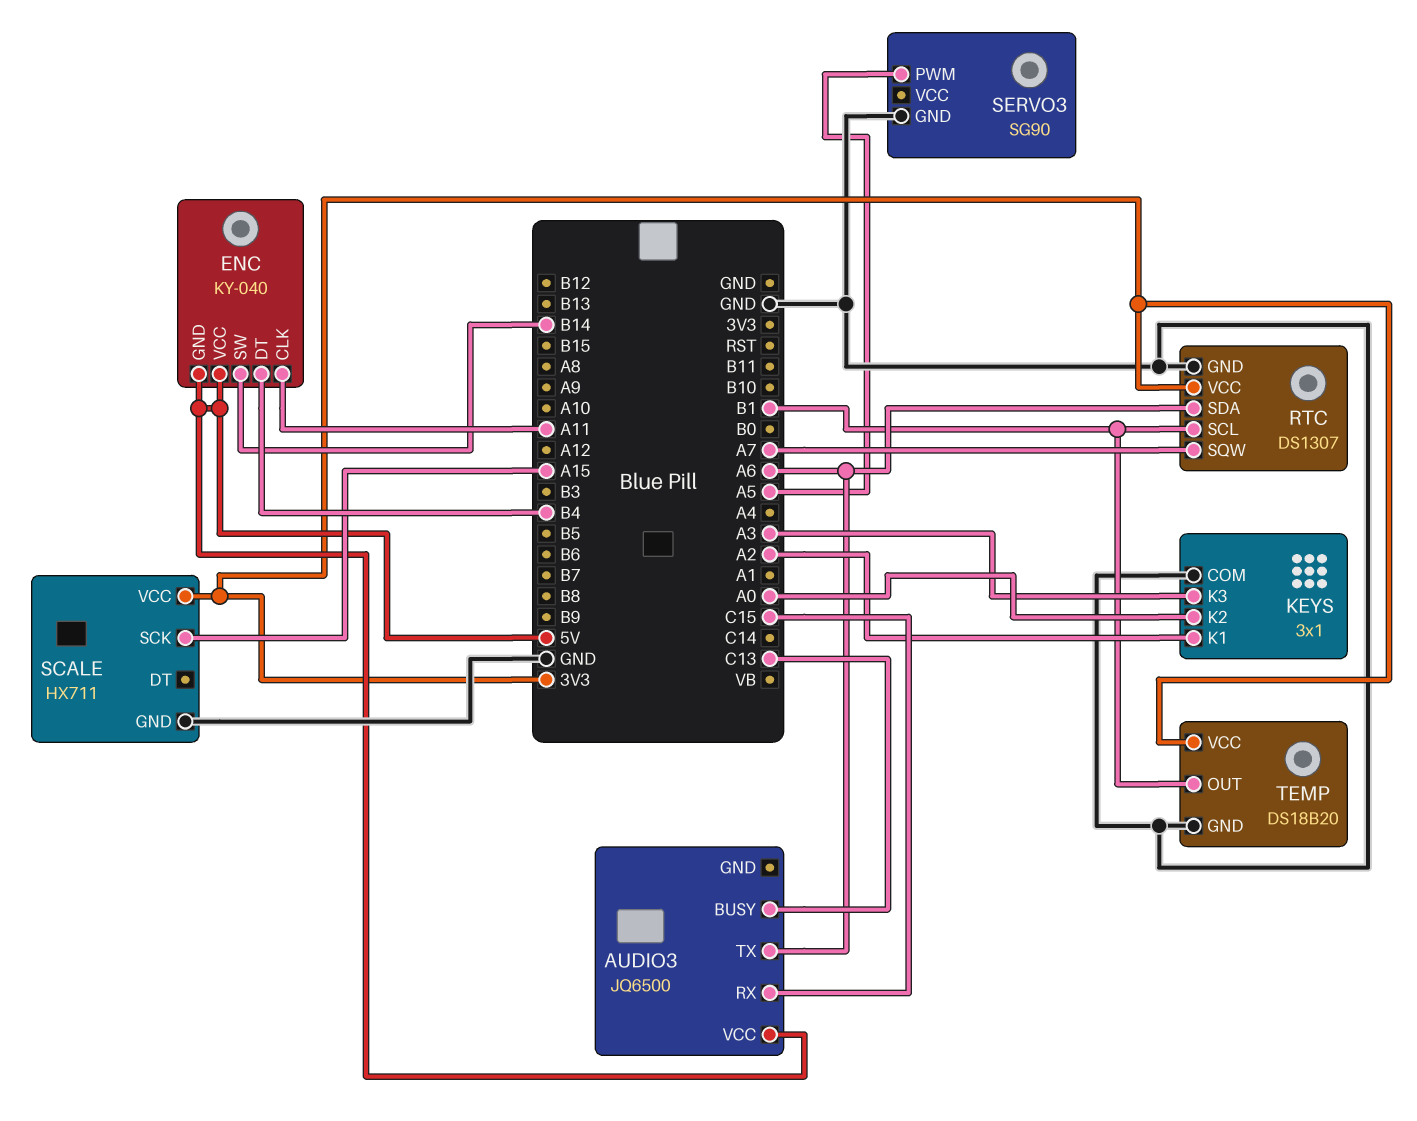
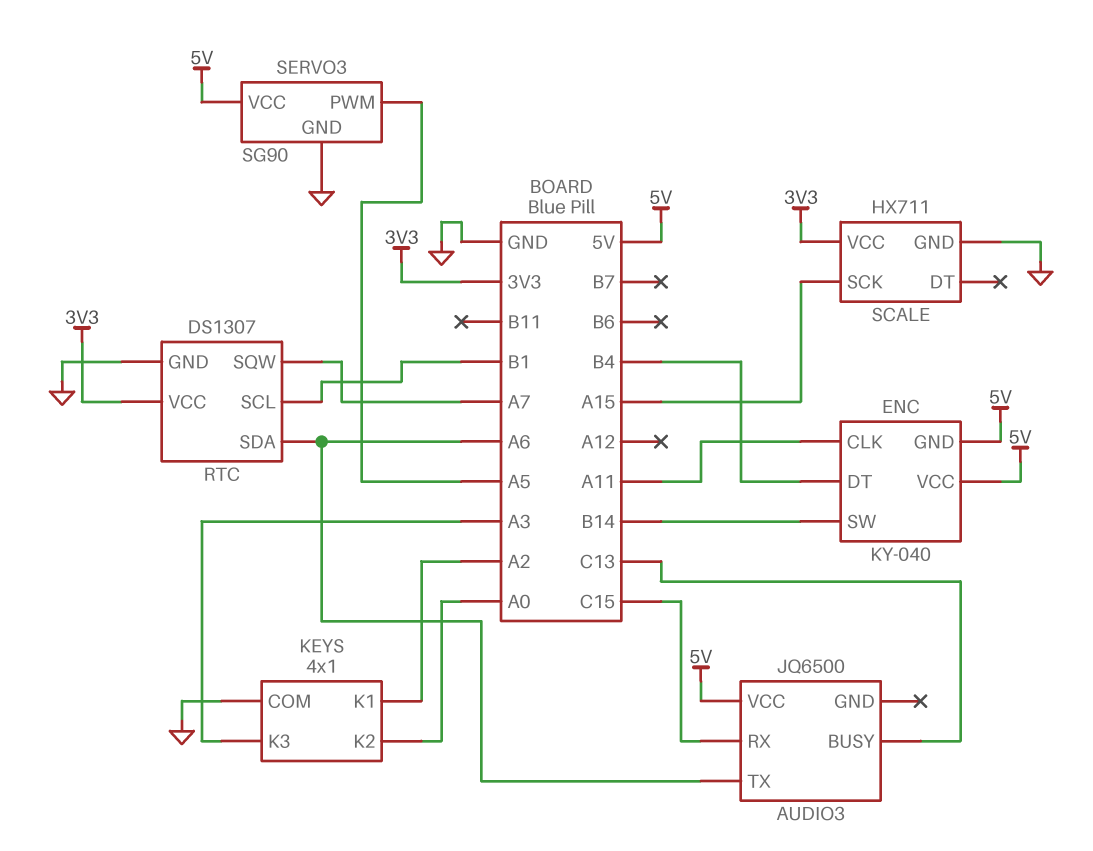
KEYS: 3x1 -> 4x1
SERVO3 pin VCC: none -> 5V
TEMP: DS18B20 -> none
TEMP pin GND: GND -> none
TEMP pin OUT: B1 -> none
TEMP pin VCC: 3V3 -> none

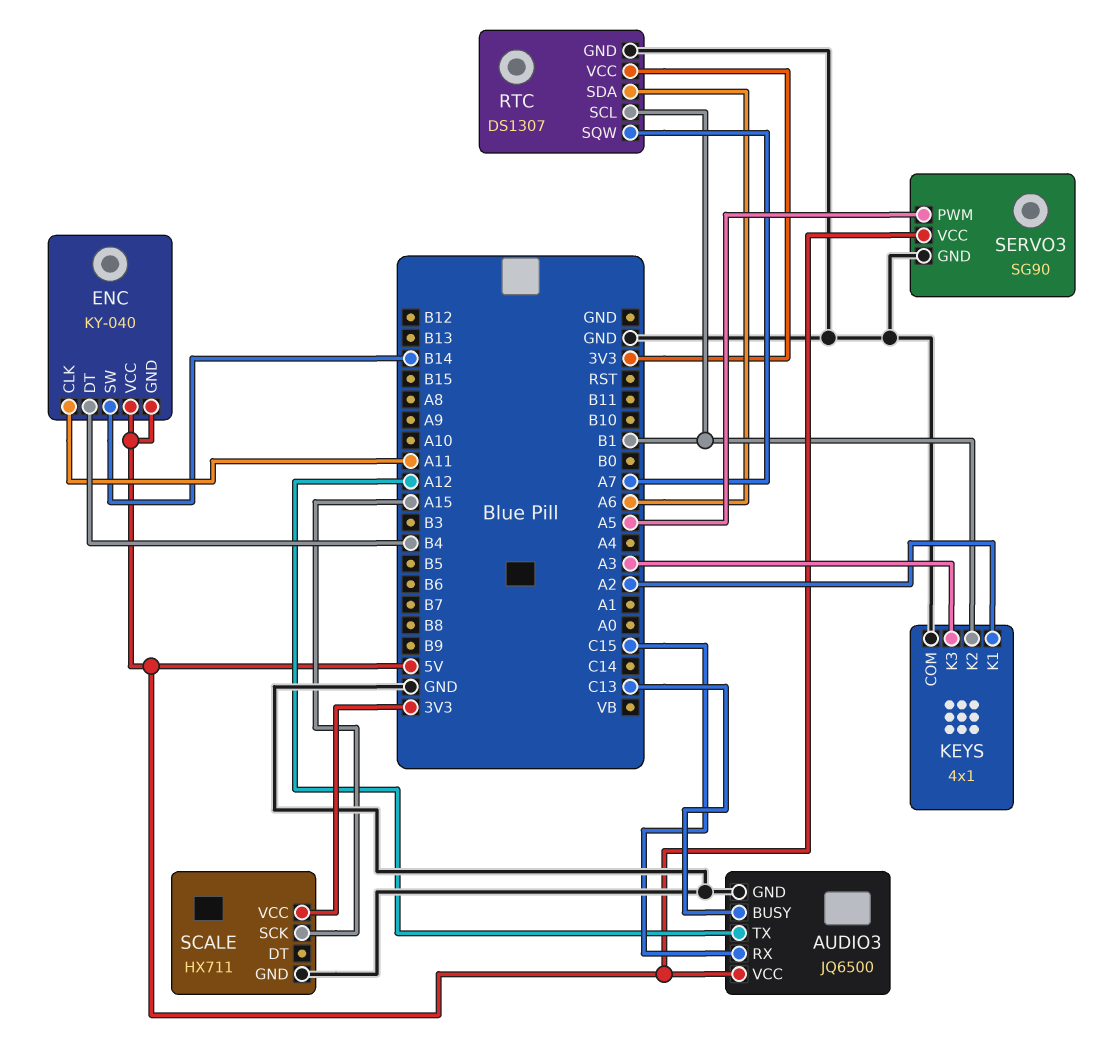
AUDIO3 pin GND: none -> GND
AUDIO3 pin TX: A6 -> A12
KEYS pin K2: A0 -> B1

